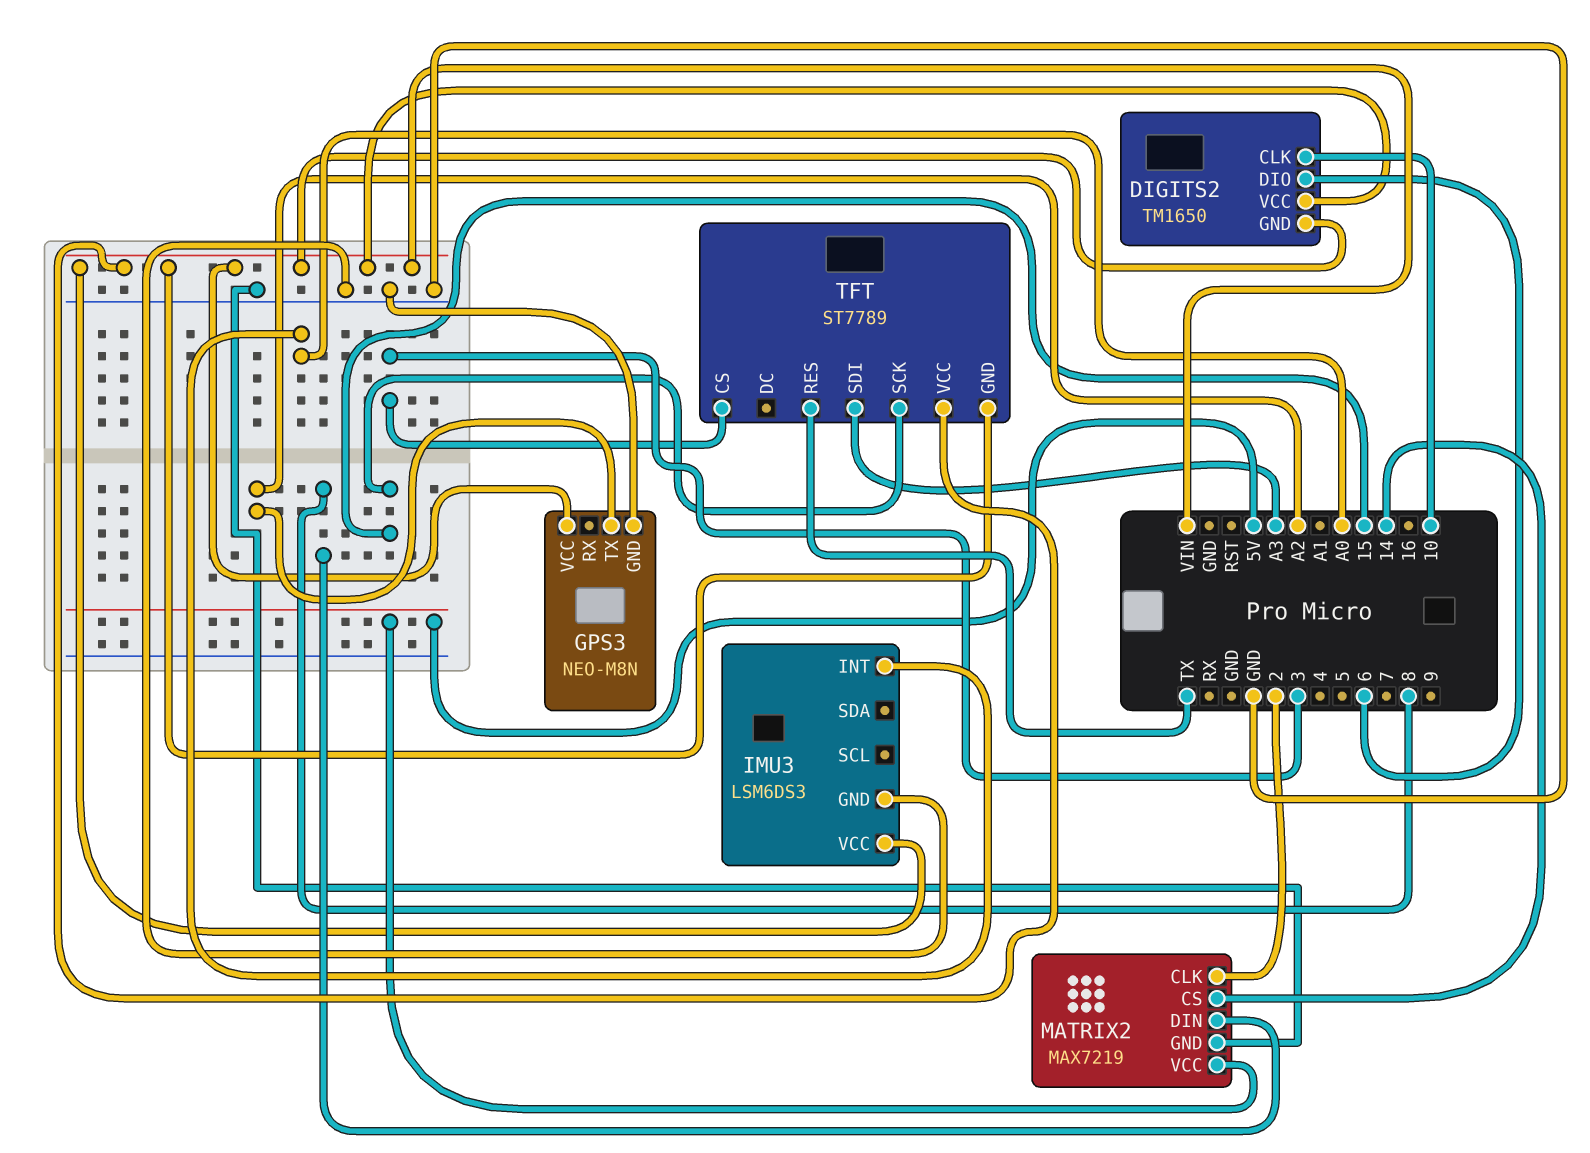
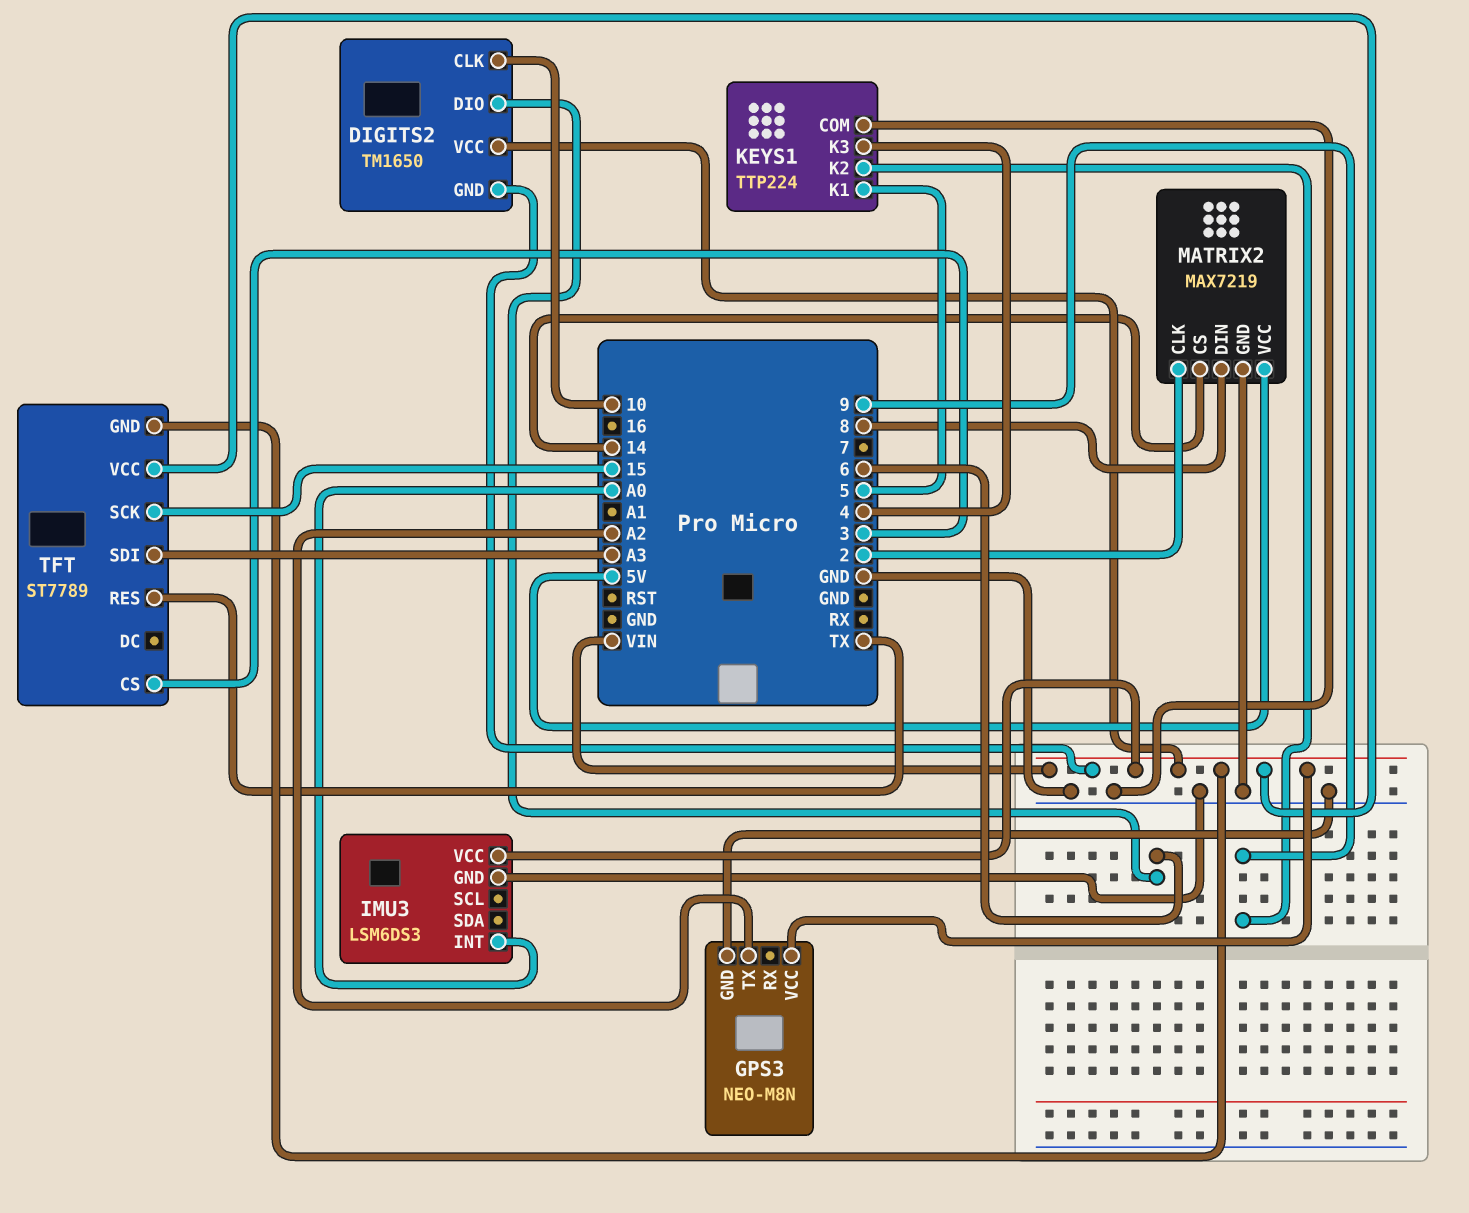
KEYS1: none -> TTP224
KEYS1 pin COM: none -> GND
KEYS1 pin K1: none -> 5
KEYS1 pin K2: none -> 9
KEYS1 pin K3: none -> 4

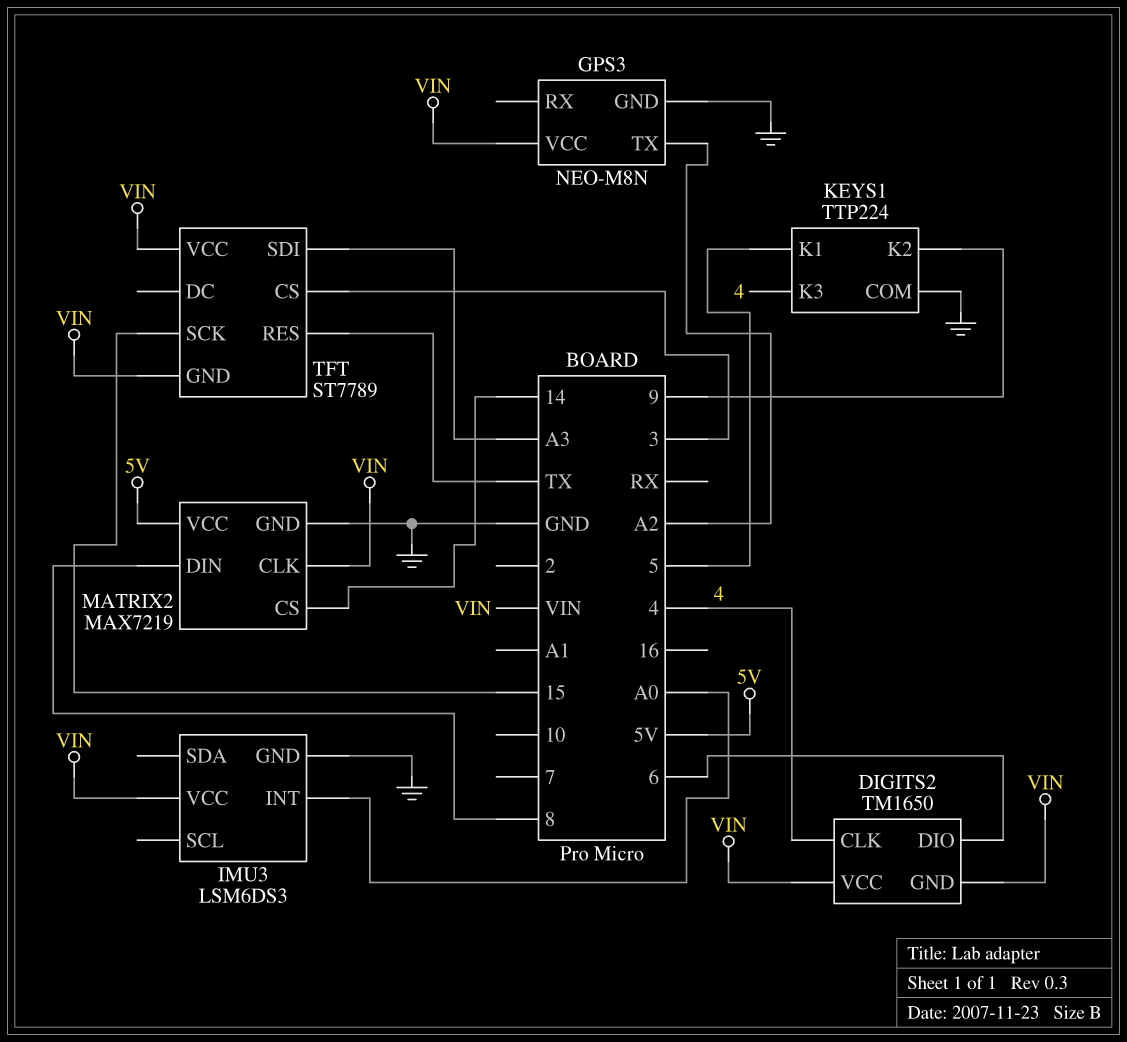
DIGITS2 pin CLK: 10 -> 4
MATRIX2 pin CLK: 2 -> VIN

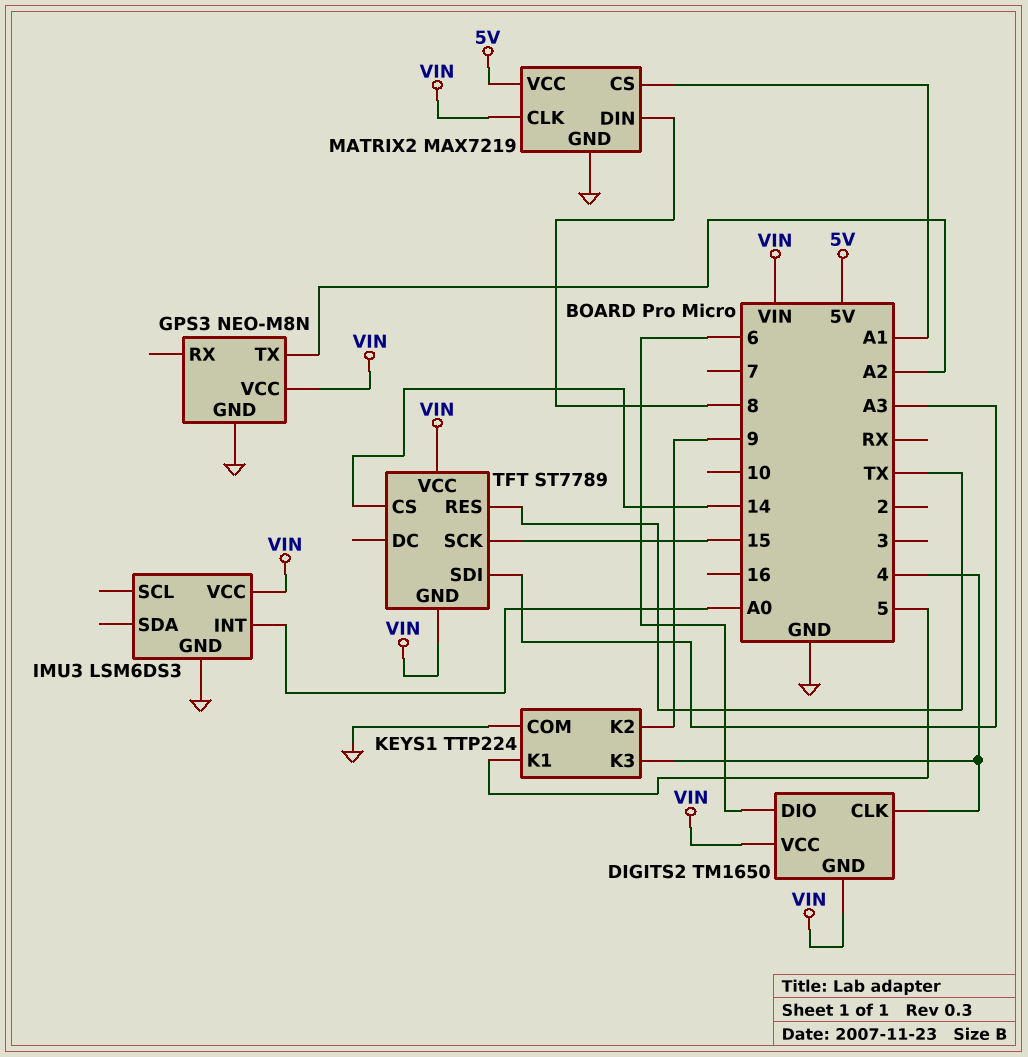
MATRIX2 pin CS: 14 -> A1
TFT pin CS: 3 -> 14

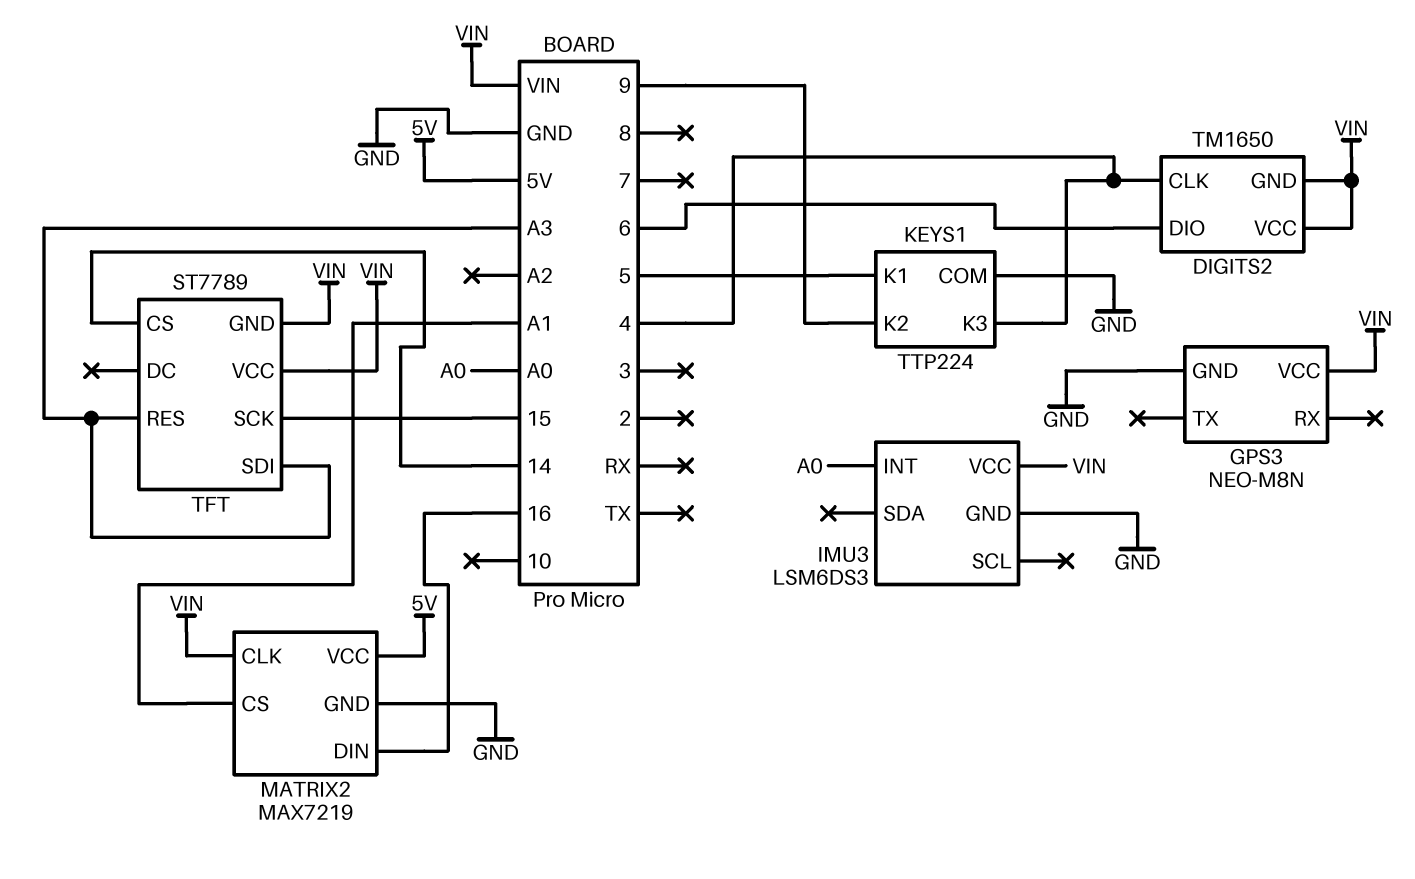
GPS3 pin TX: A2 -> none
MATRIX2 pin DIN: 8 -> 16
TFT pin RES: TX -> A3

